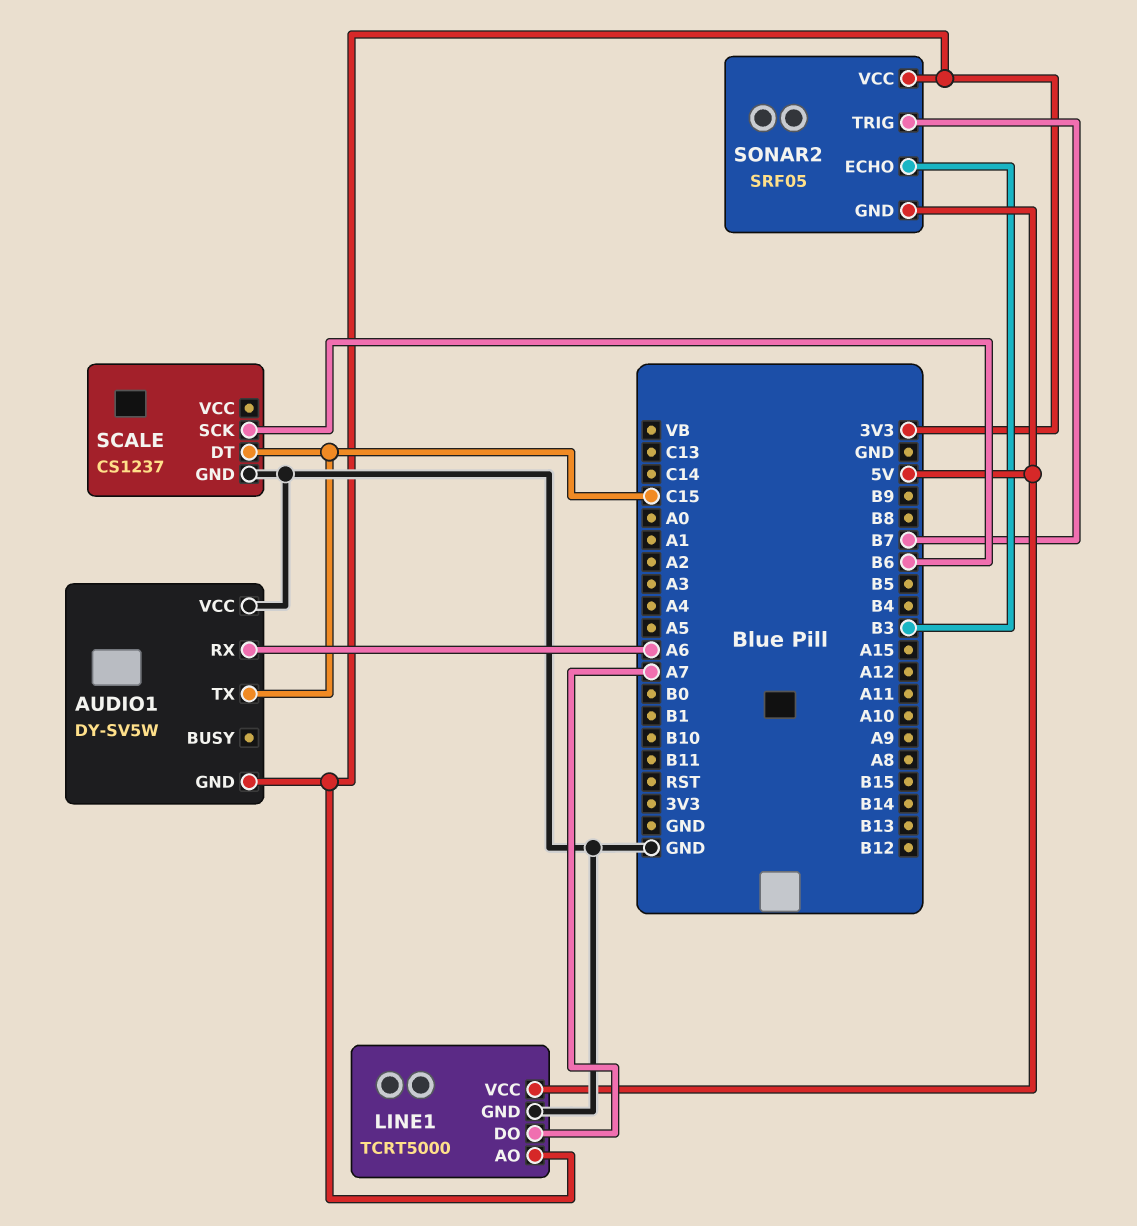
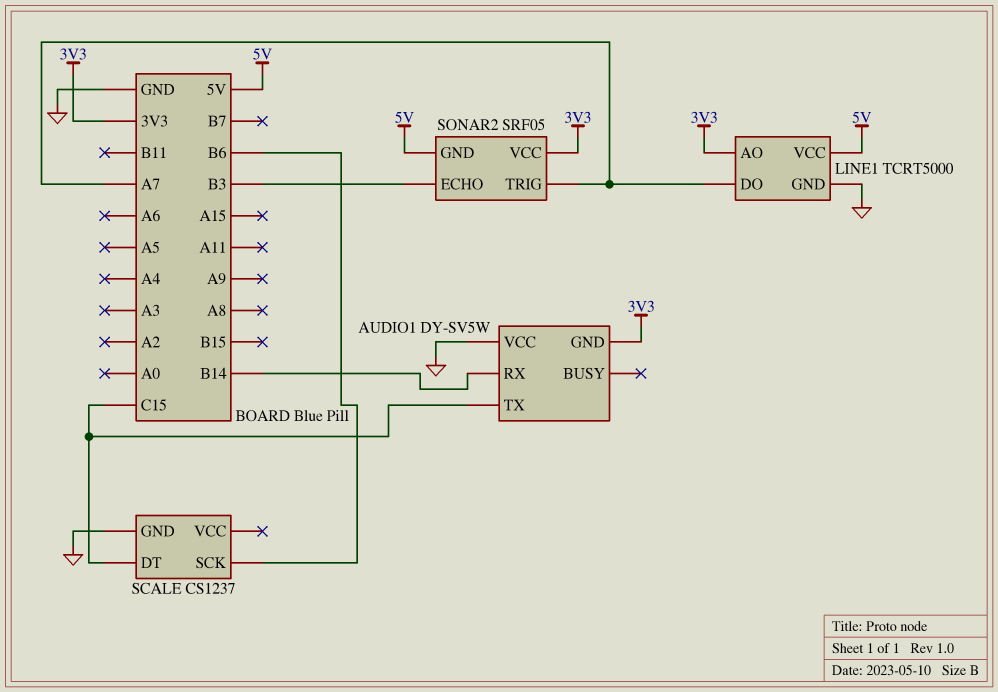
AUDIO1 pin RX: A6 -> B14
SONAR2 pin TRIG: B7 -> A7

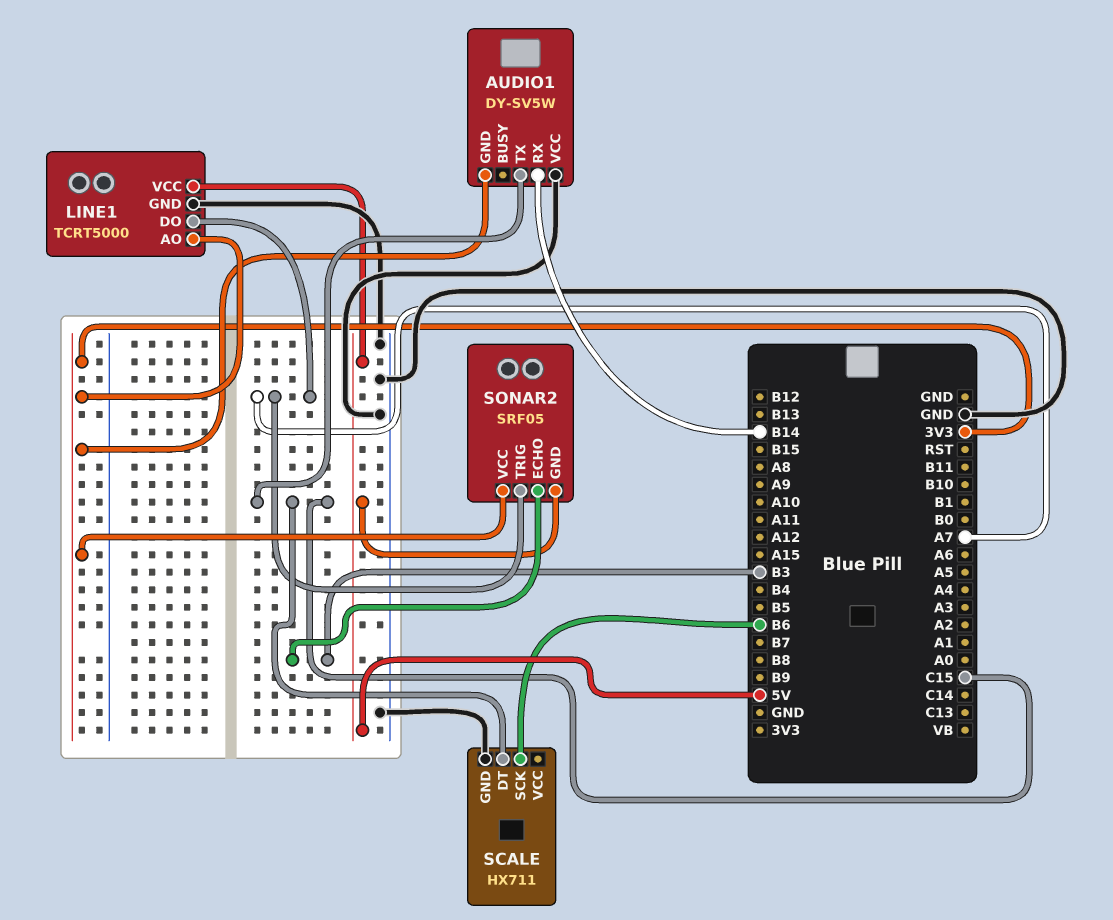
SCALE: CS1237 -> HX711

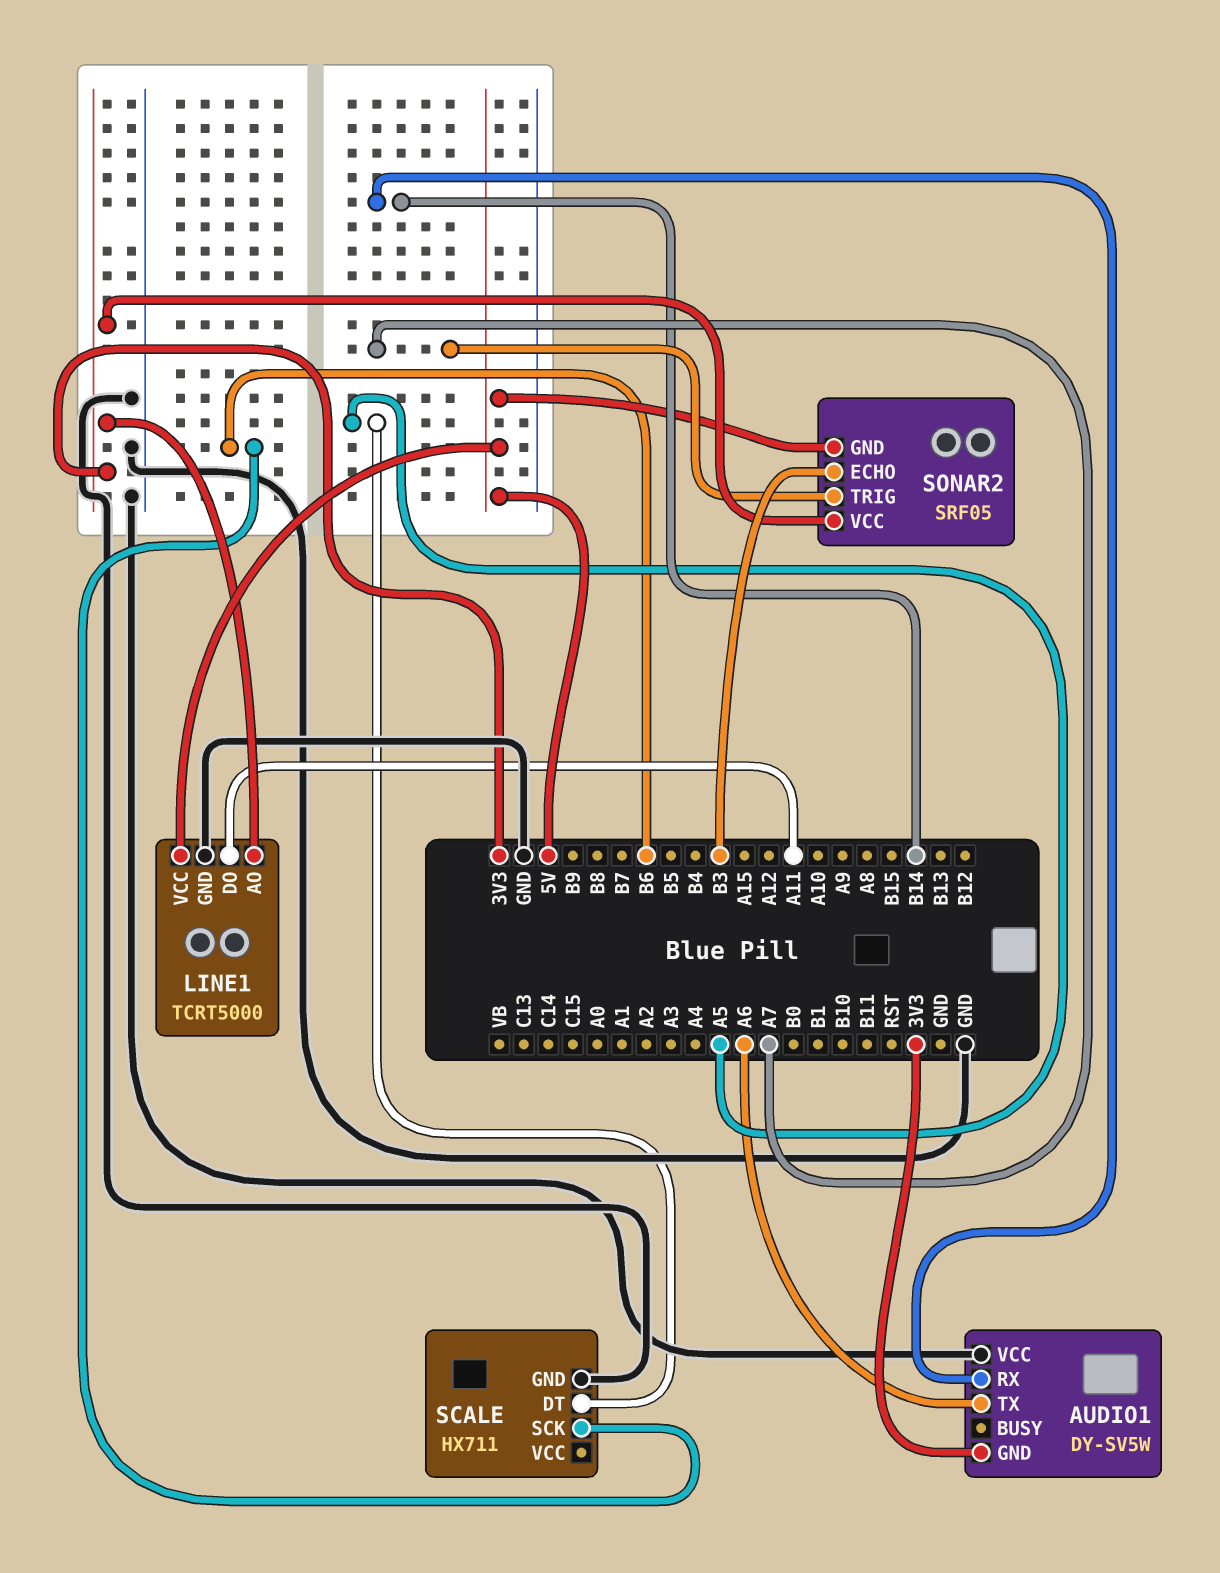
AUDIO1 pin TX: C15 -> A6
LINE1 pin DO: A7 -> A11
SCALE pin DT: C15 -> A5

